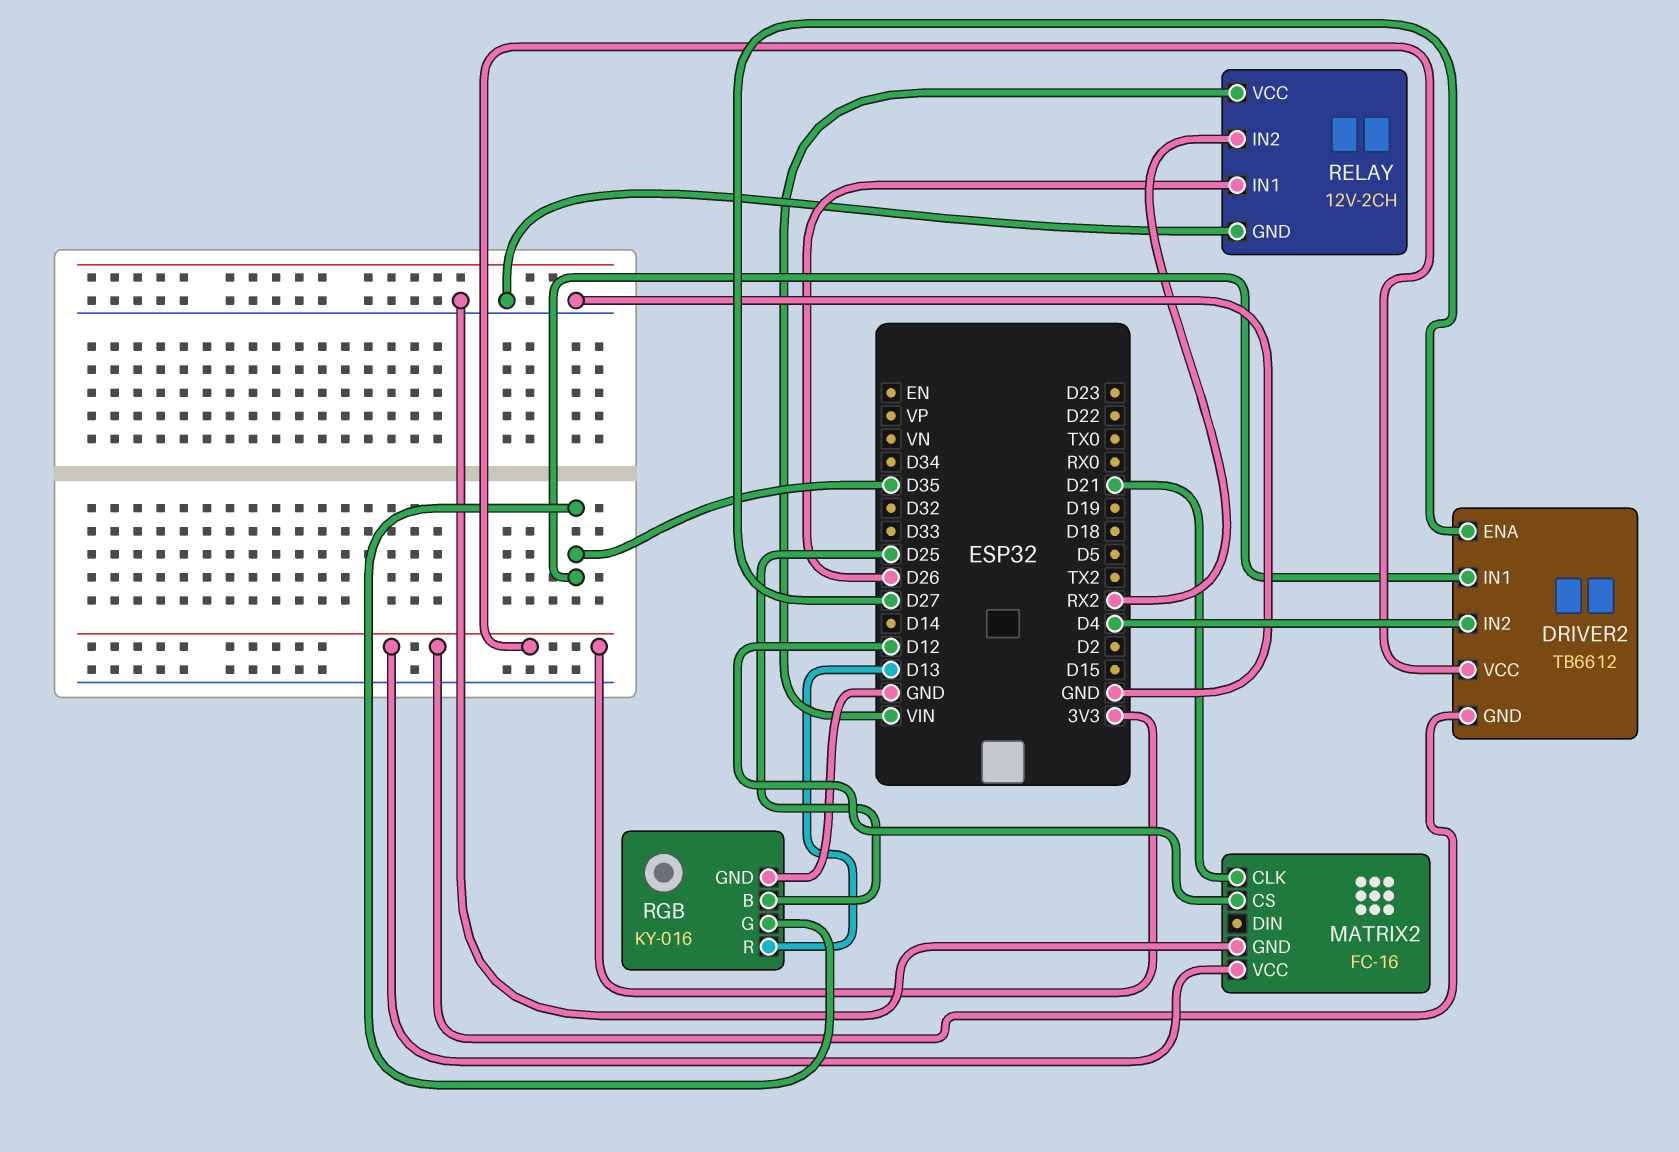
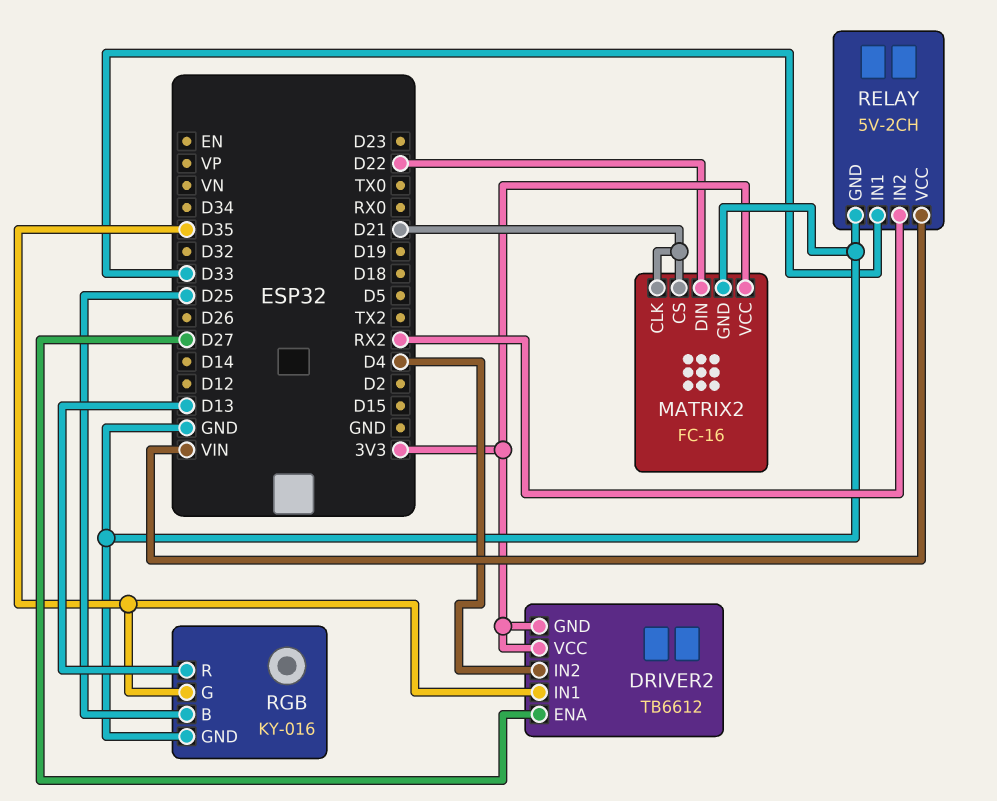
MATRIX2 pin CS: D12 -> D21
MATRIX2 pin DIN: none -> D22
RELAY: 12V-2CH -> 5V-2CH
RELAY pin IN1: D26 -> D33

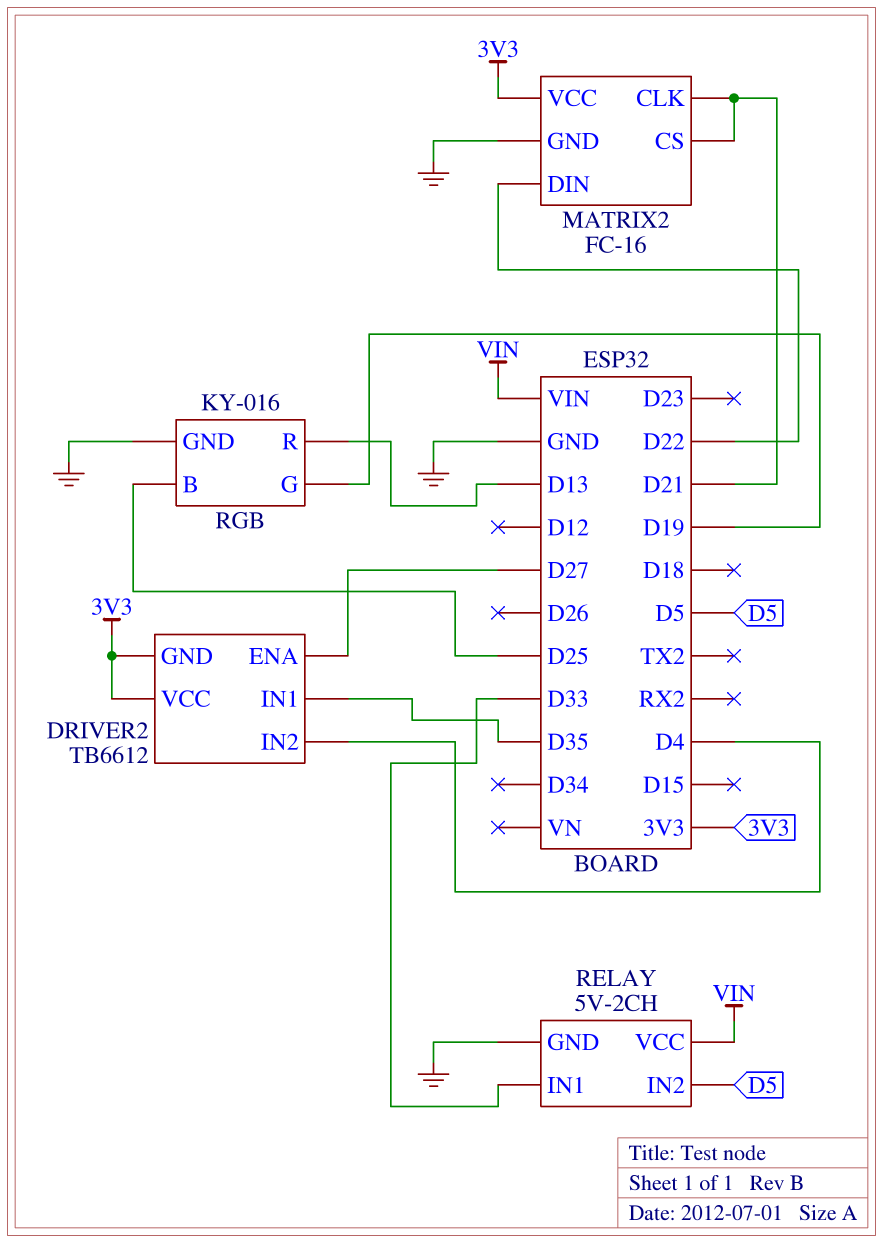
RELAY pin IN2: RX2 -> D5
RGB pin G: D35 -> D19

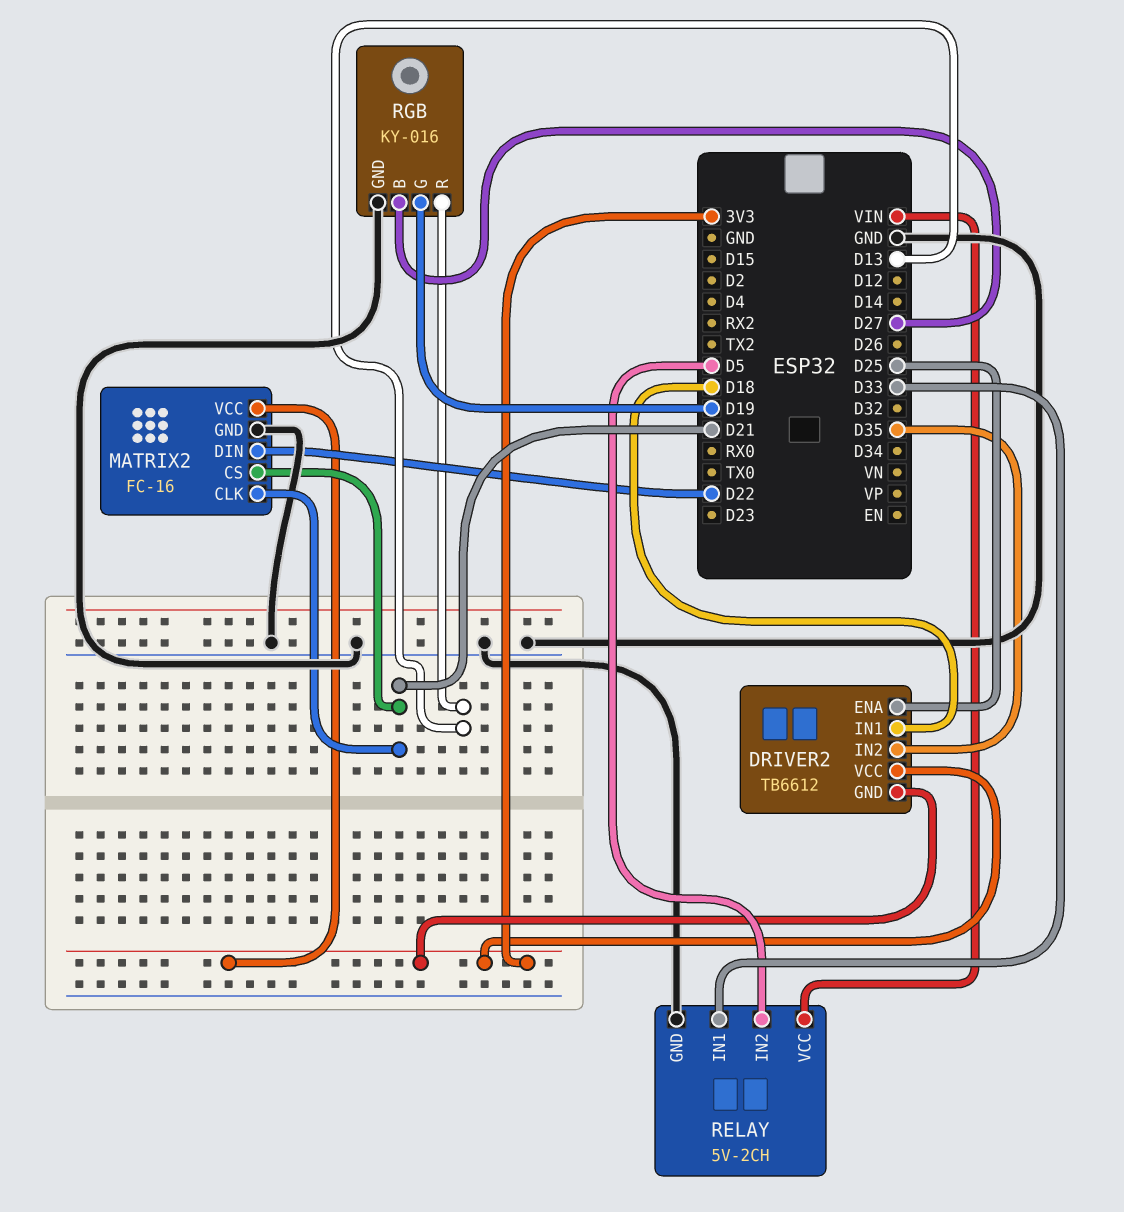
DRIVER2 pin ENA: D27 -> D25
DRIVER2 pin IN1: D35 -> D18
DRIVER2 pin IN2: D4 -> D35
RGB pin B: D25 -> D27

